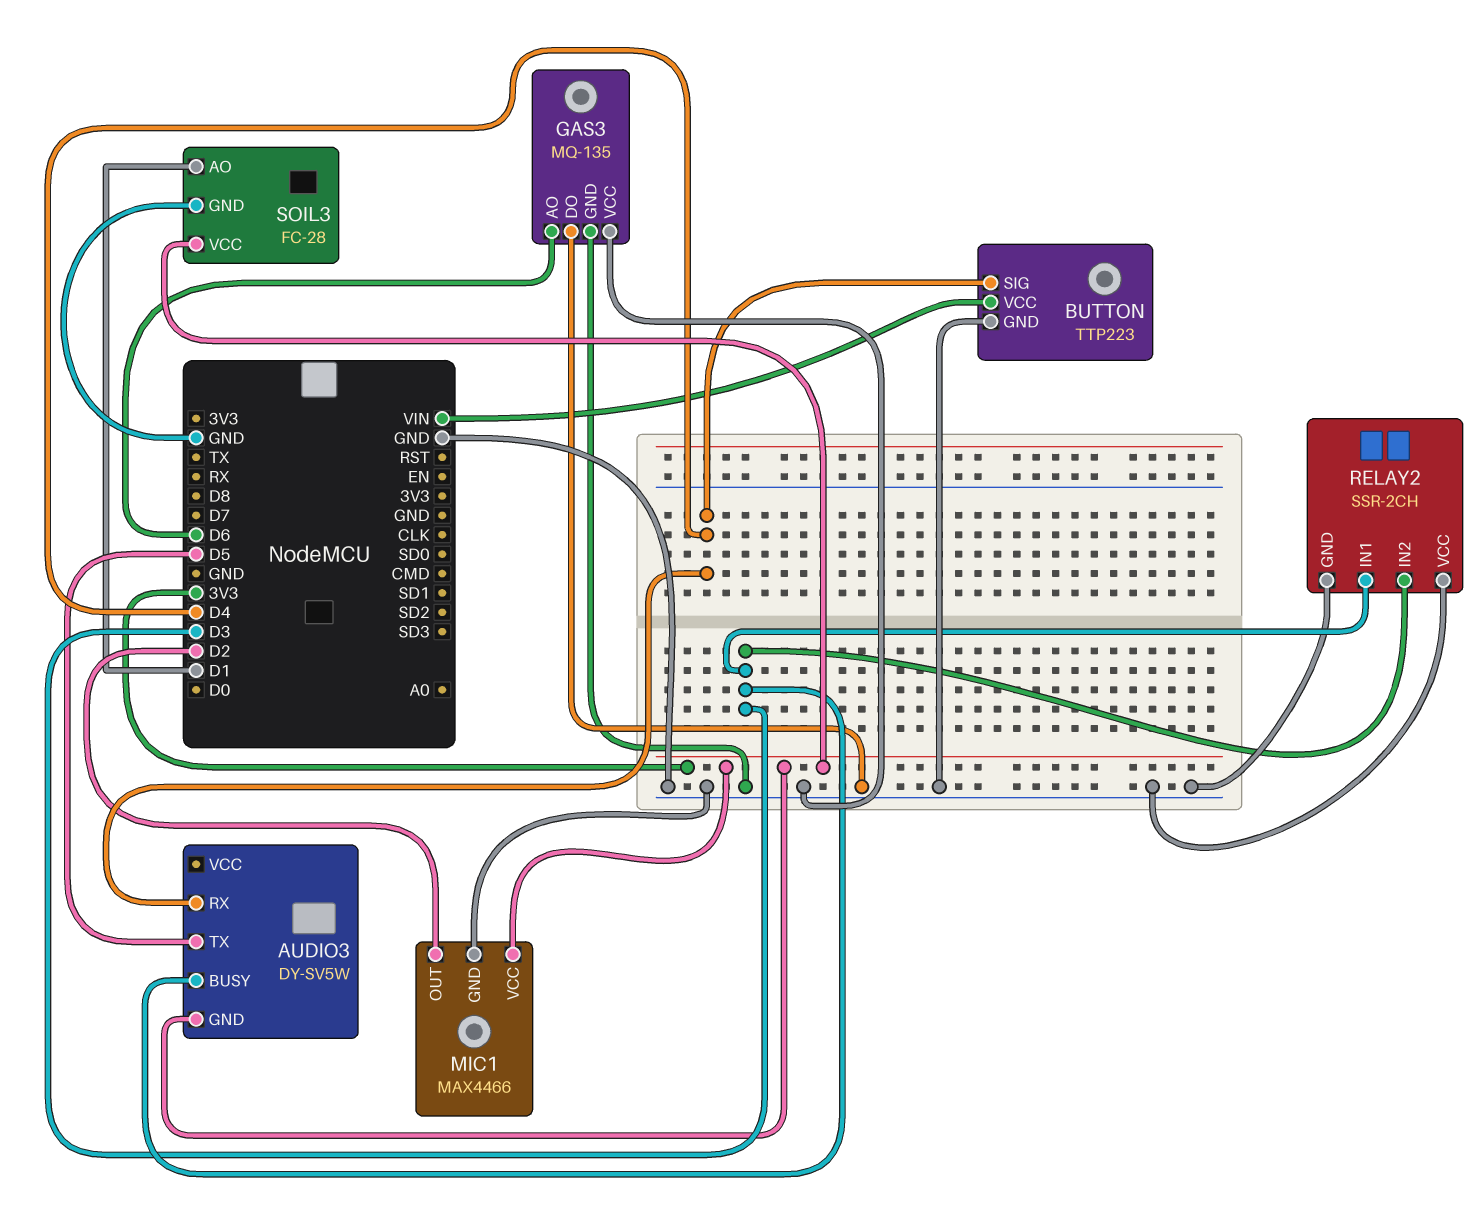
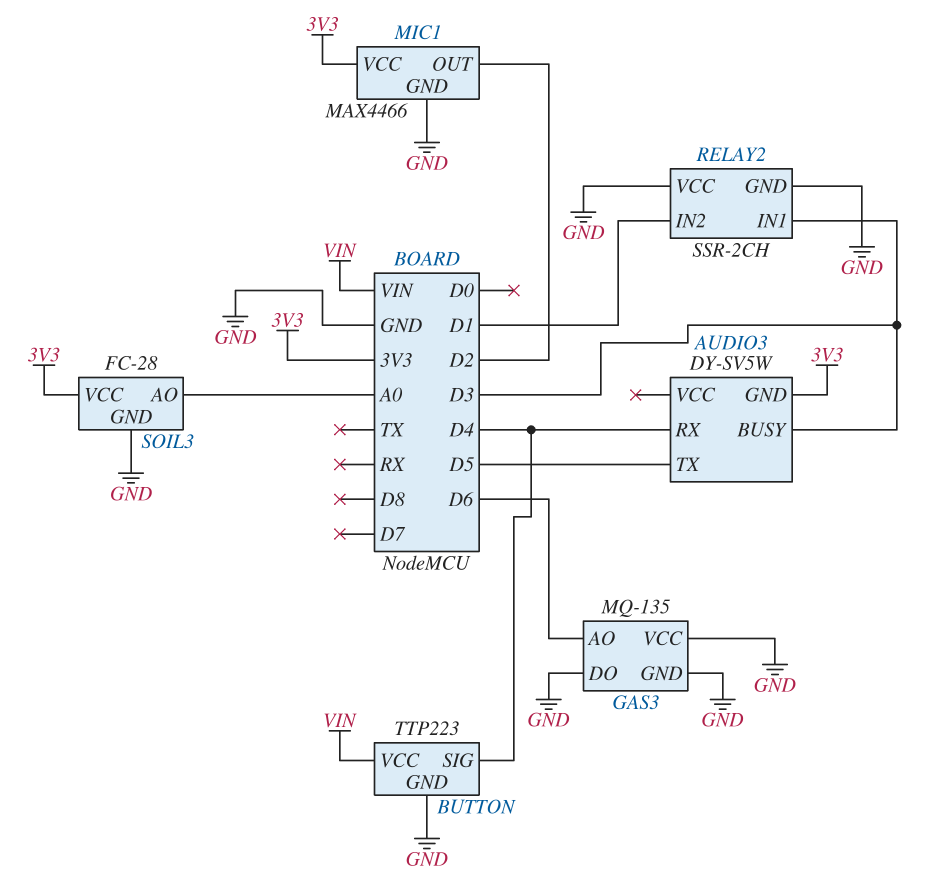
RELAY2 pin IN2: D3 -> D1
SOIL3 pin AO: D1 -> A0

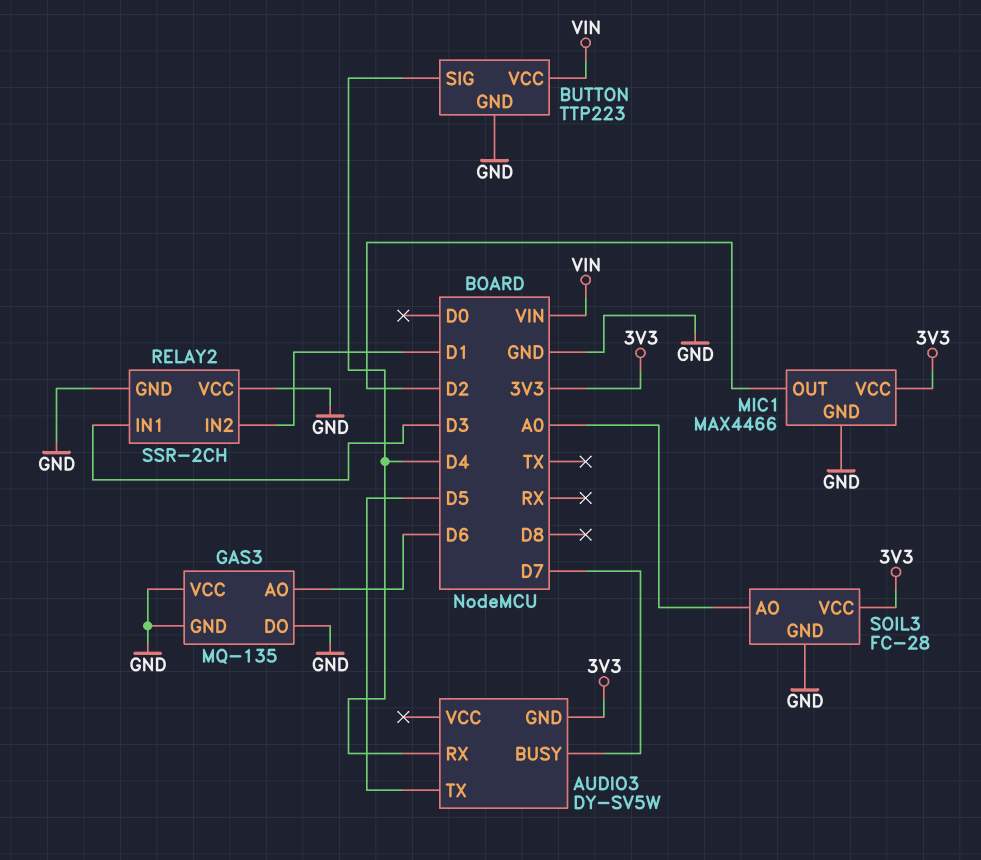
AUDIO3 pin BUSY: D3 -> D7

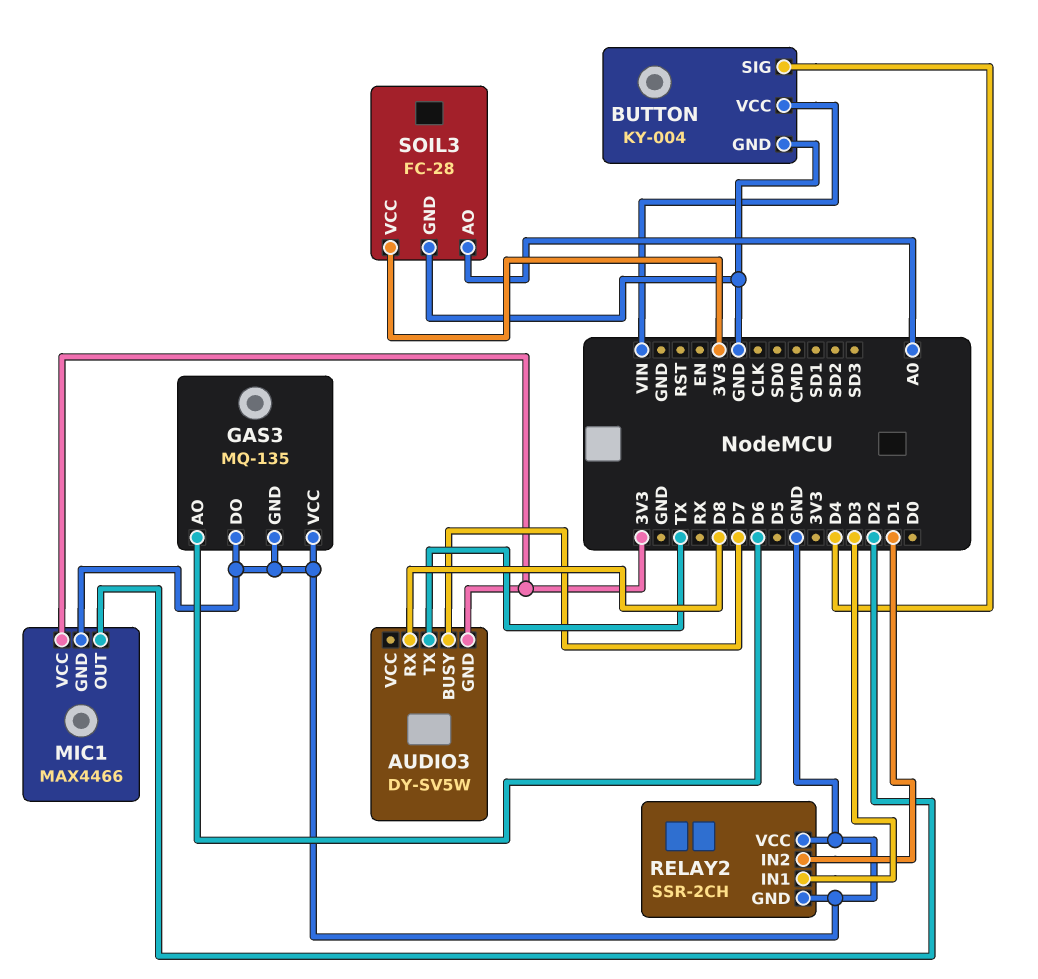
AUDIO3 pin RX: D4 -> D8
AUDIO3 pin TX: D5 -> TX
BUTTON: TTP223 -> KY-004

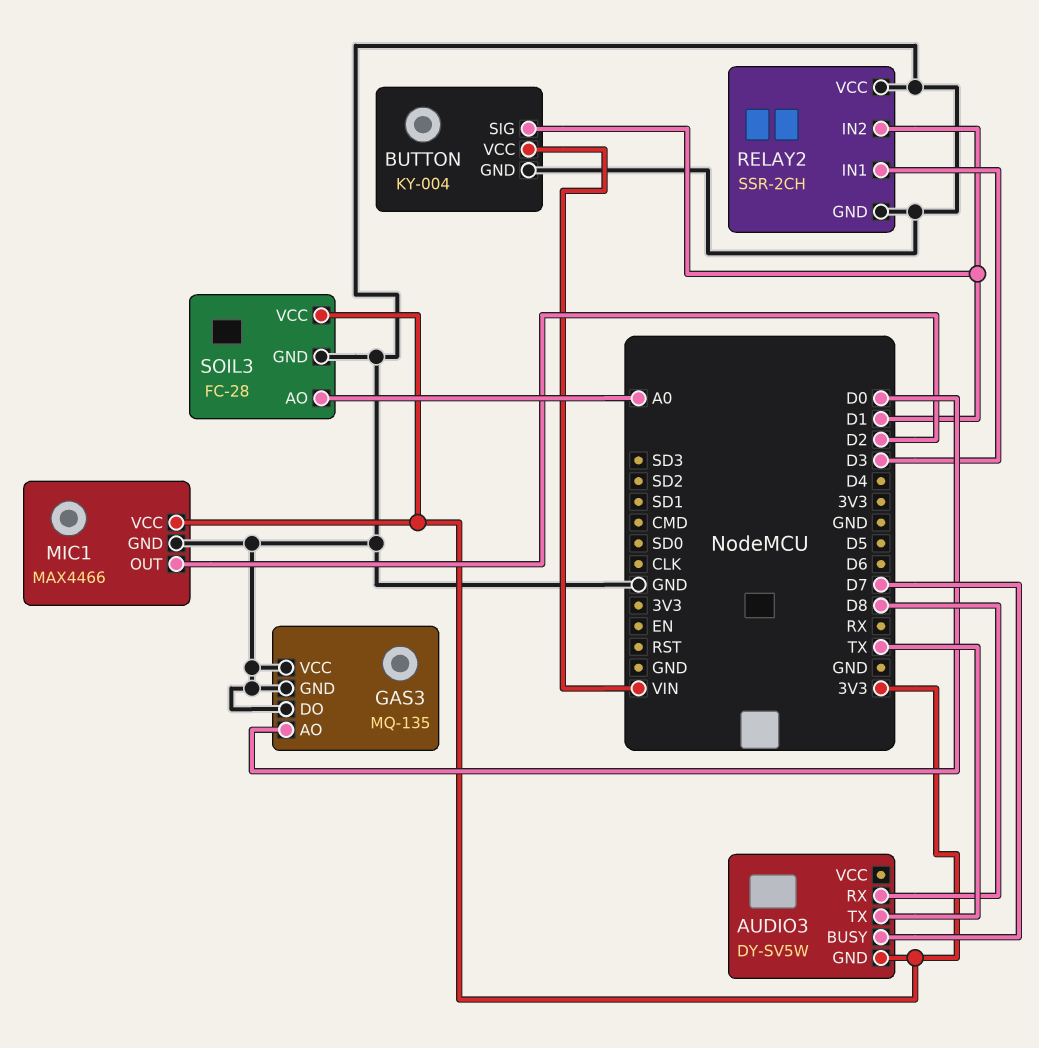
BUTTON pin SIG: D4 -> D1
GAS3 pin AO: D6 -> D0

